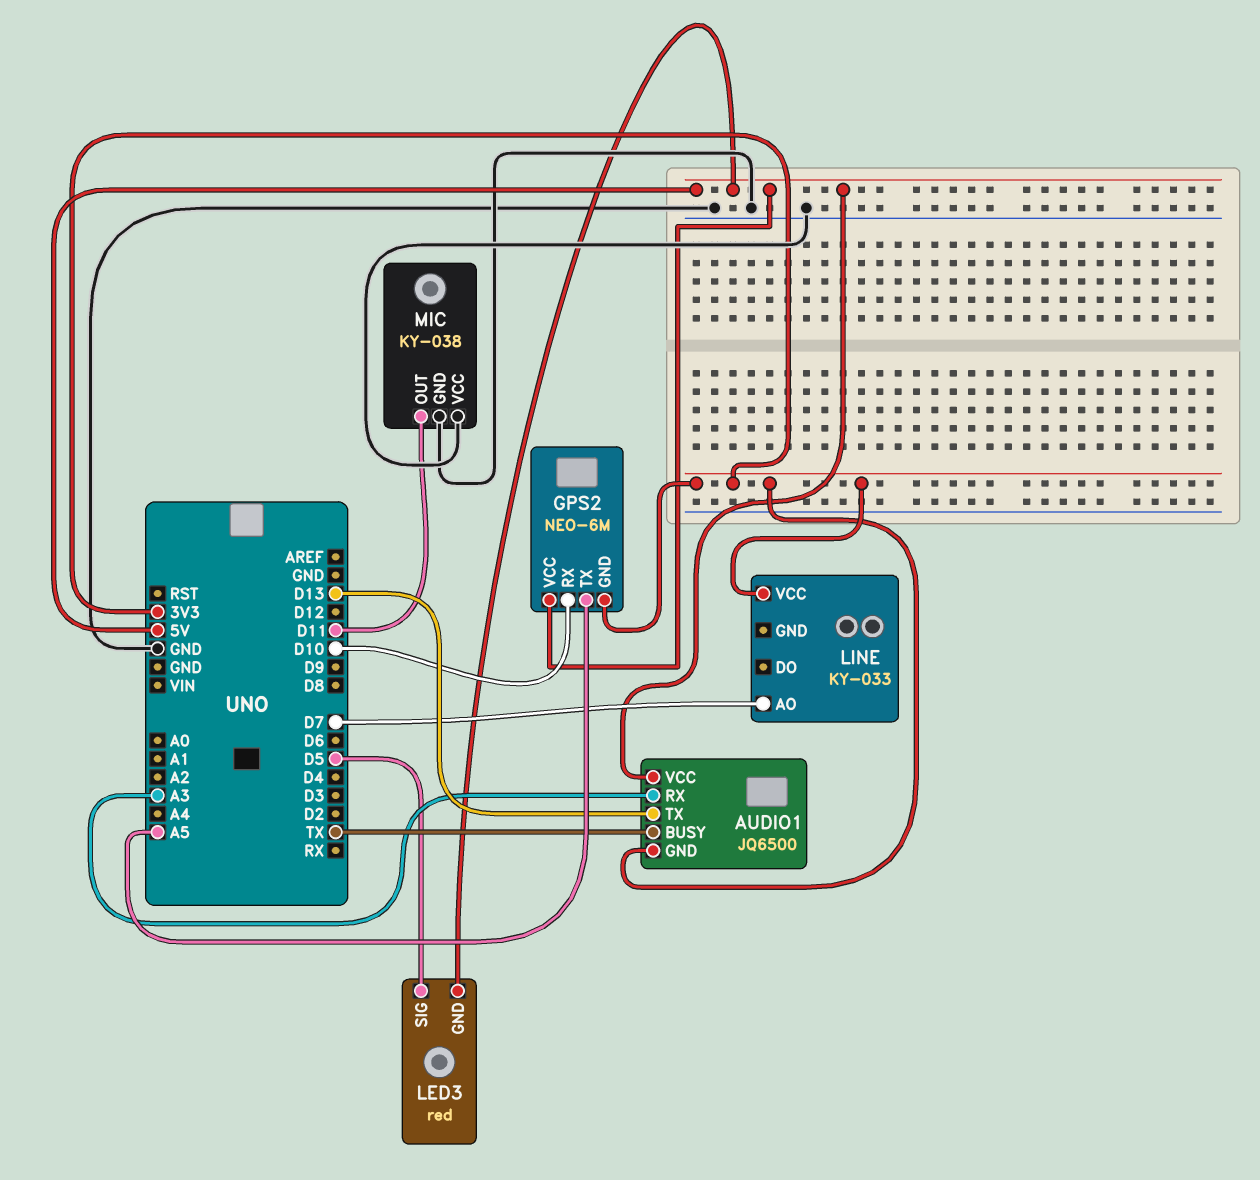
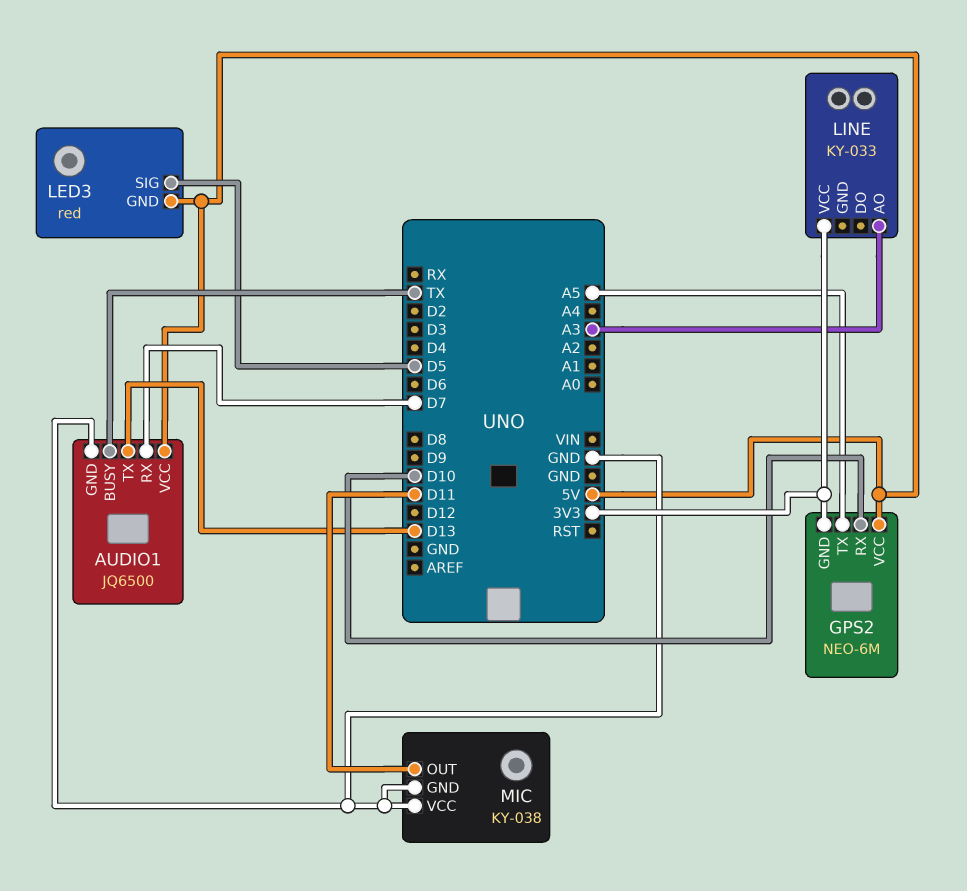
AUDIO1 pin GND: 3V3 -> GND
AUDIO1 pin RX: A3 -> D7
LINE pin AO: D7 -> A3

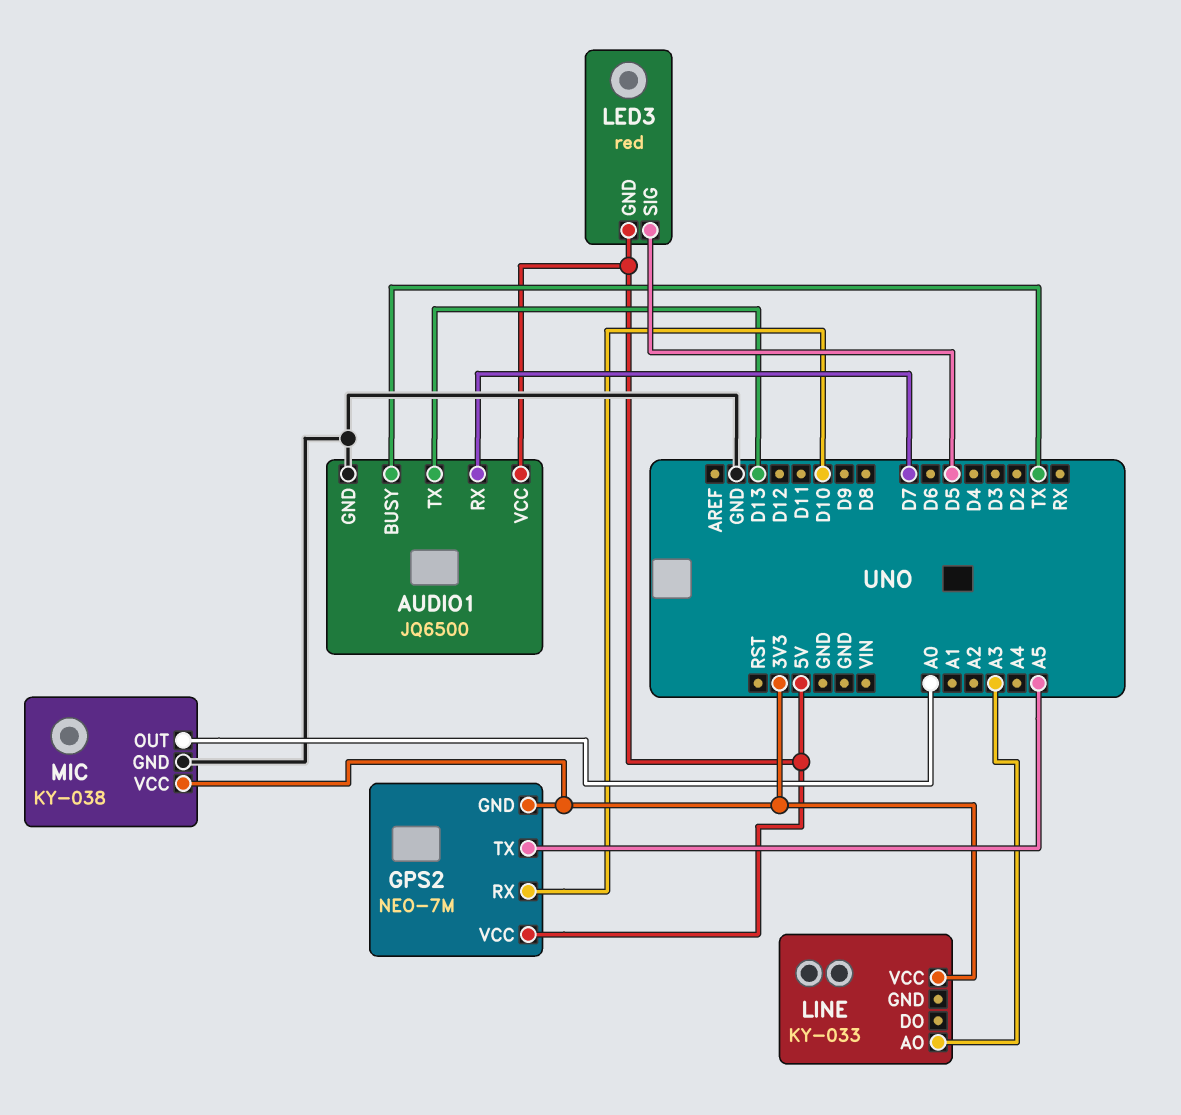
GPS2: NEO-6M -> NEO-7M
MIC pin OUT: D11 -> A0
MIC pin VCC: GND -> 3V3

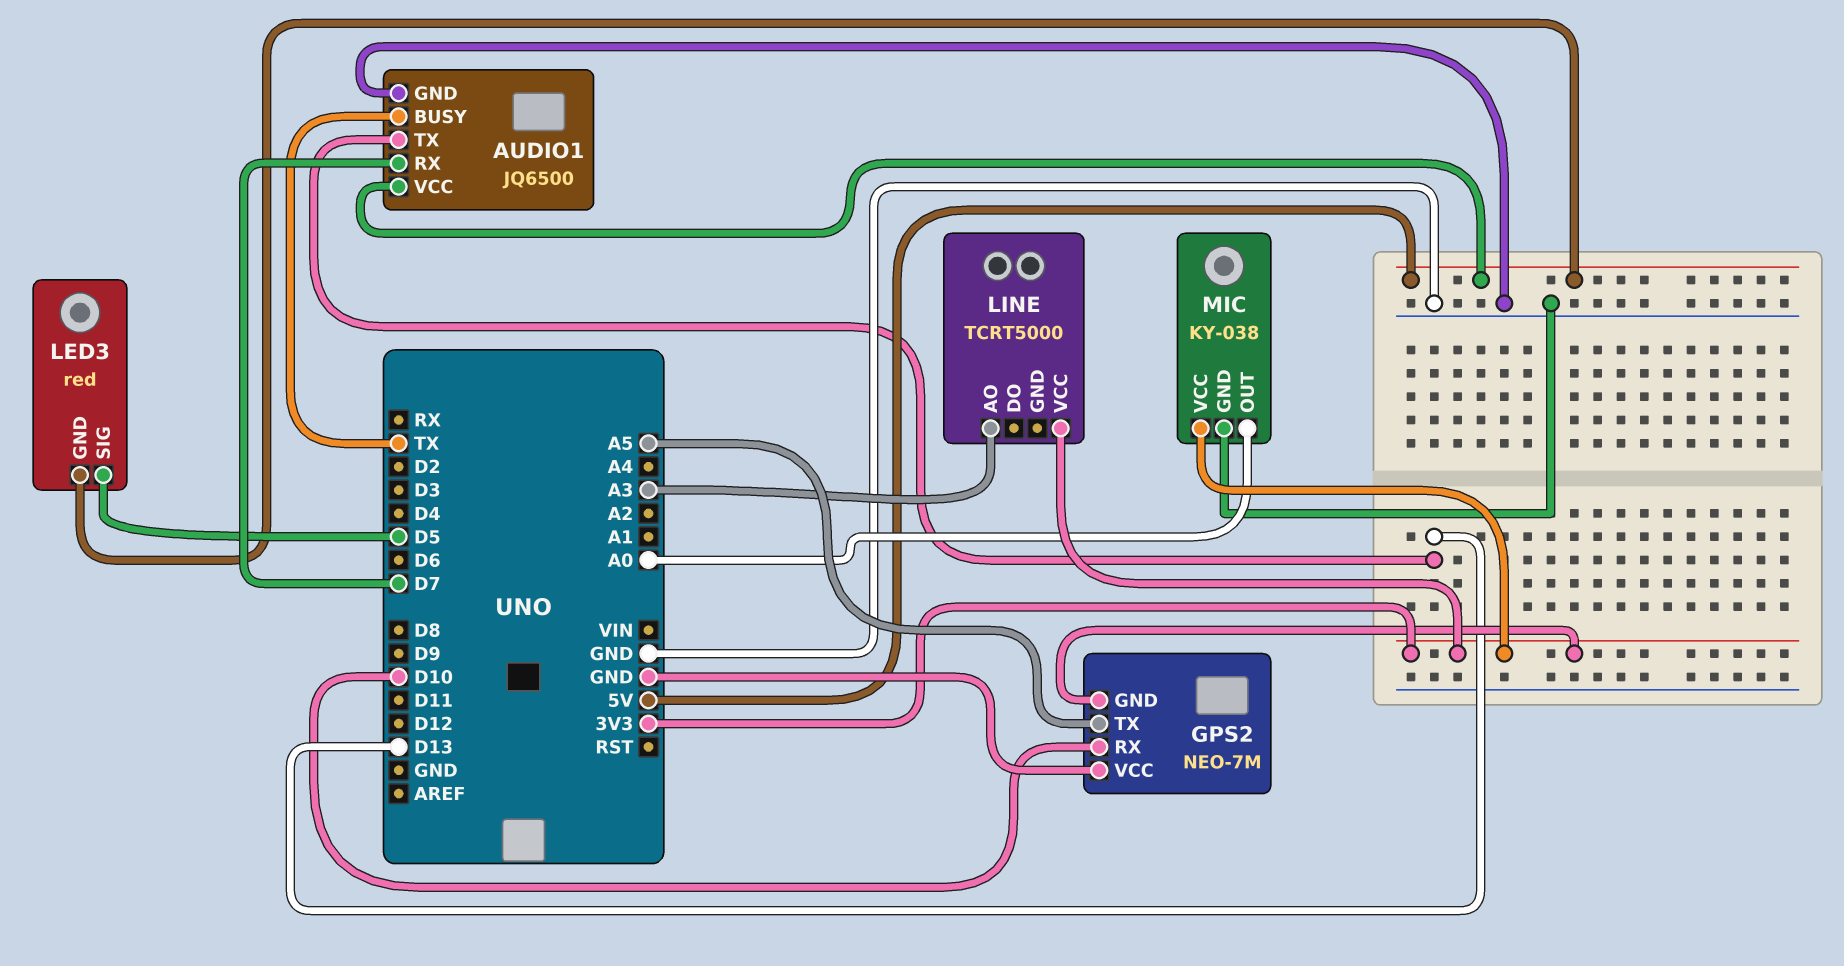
GPS2 pin VCC: 5V -> GND
LINE: KY-033 -> TCRT5000

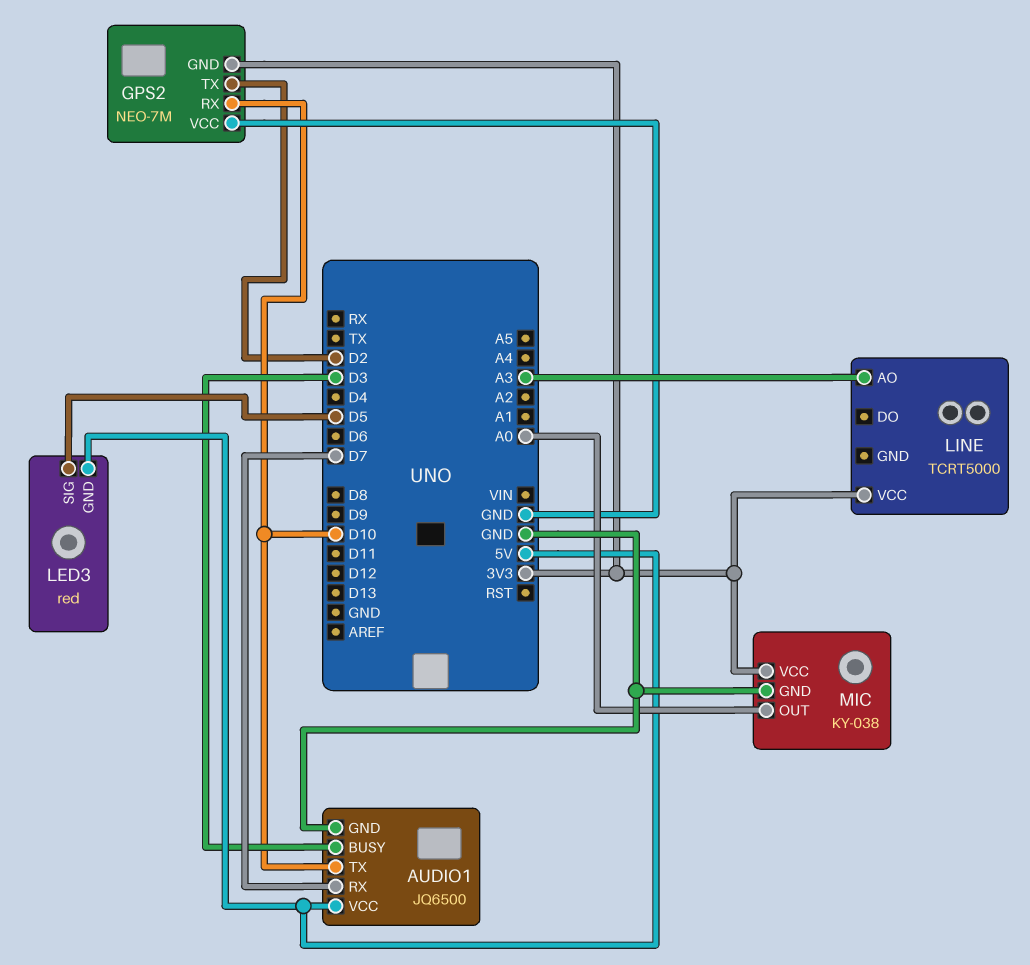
AUDIO1 pin BUSY: TX -> D3
AUDIO1 pin TX: D13 -> D10
GPS2 pin TX: A5 -> D2

